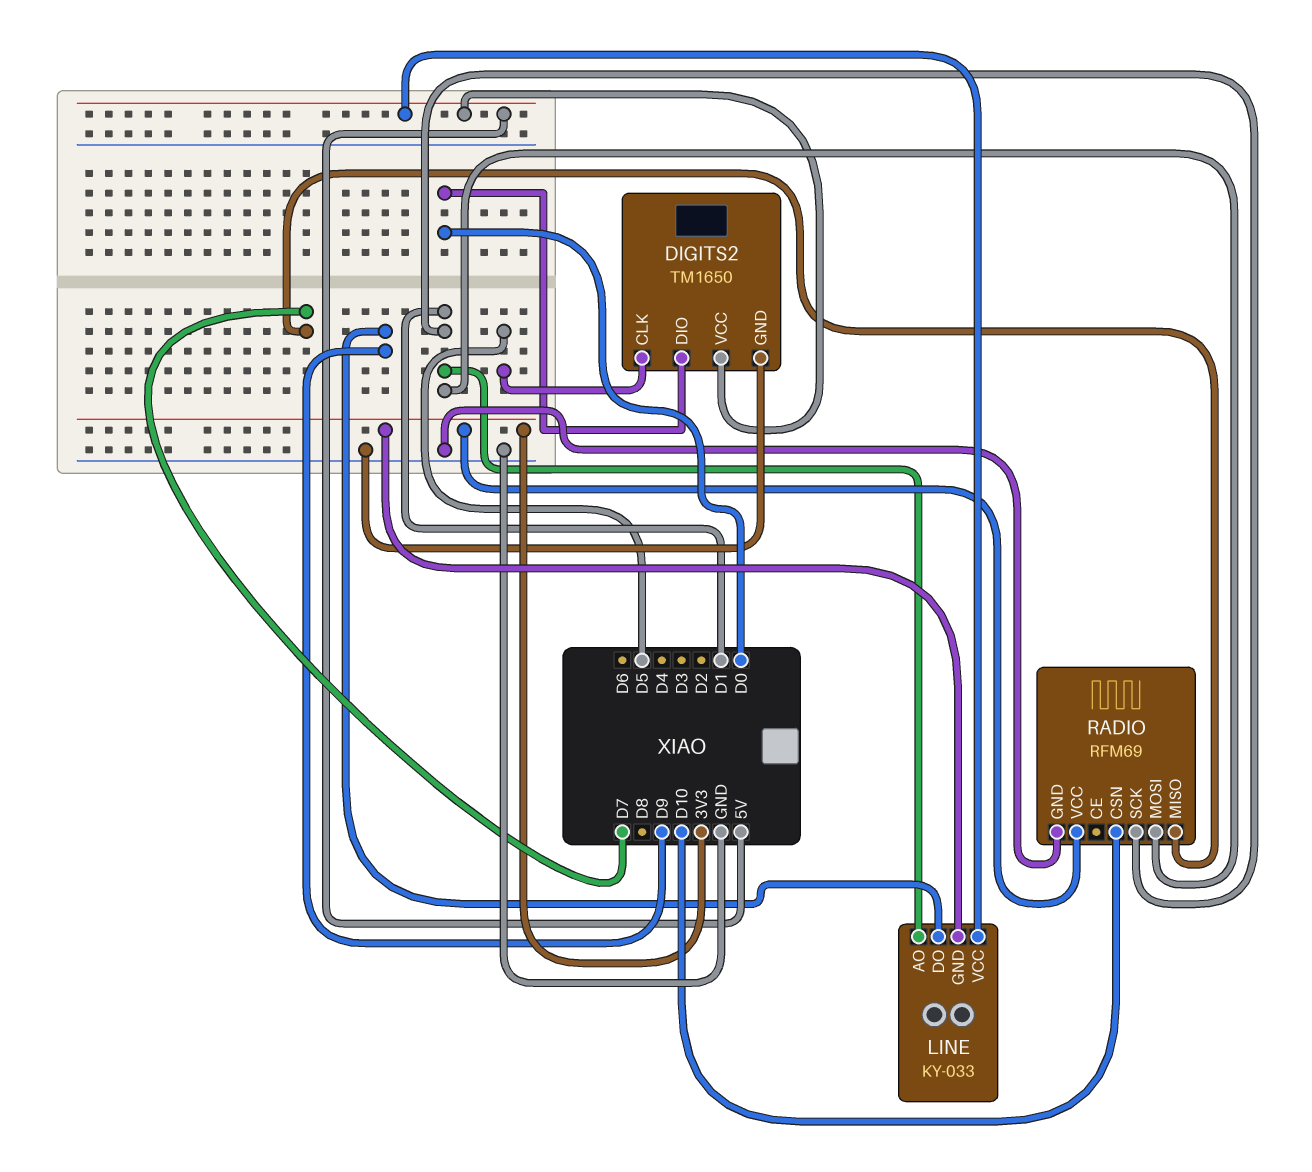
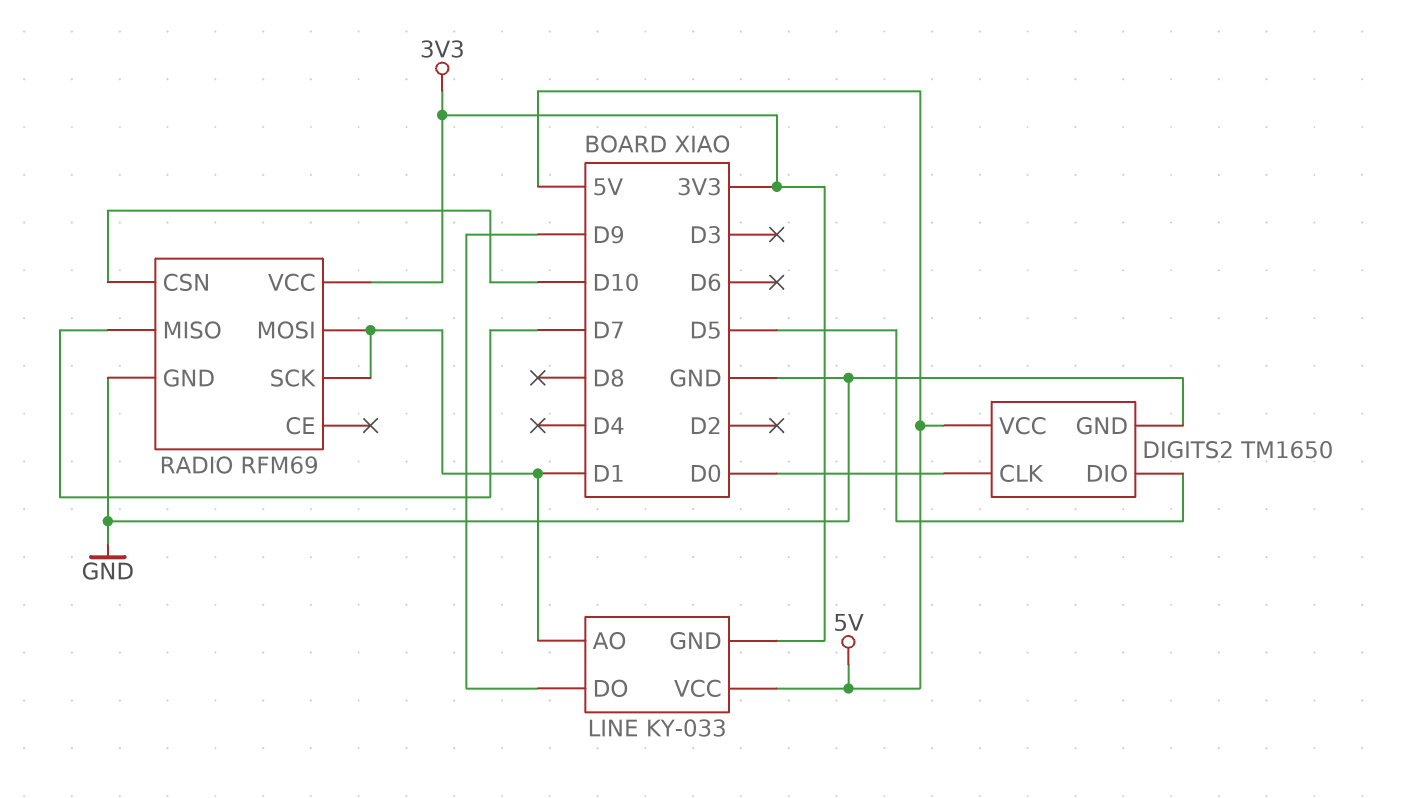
DIGITS2 pin CLK: D5 -> D0
DIGITS2 pin DIO: D0 -> D5

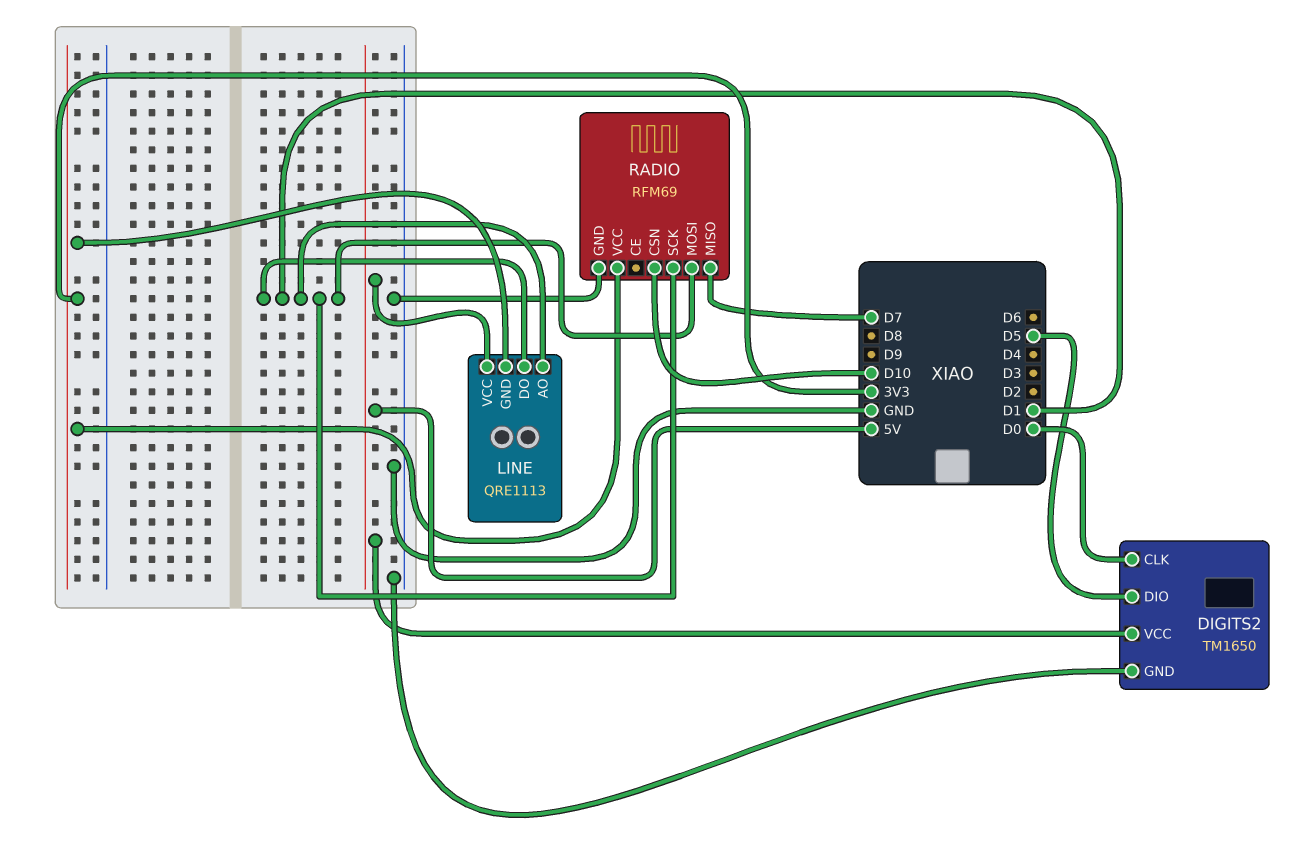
LINE: KY-033 -> QRE1113
LINE pin DO: D9 -> D1

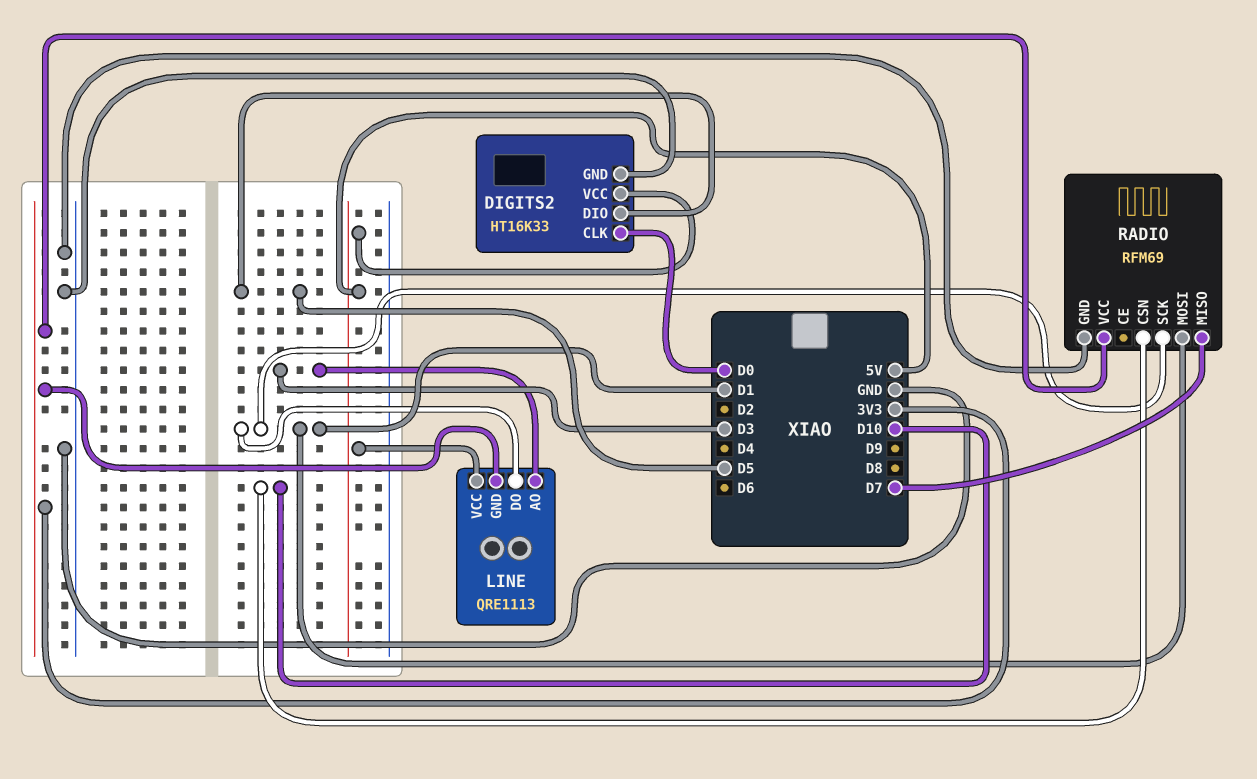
DIGITS2: TM1650 -> HT16K33
LINE pin AO: D1 -> D3

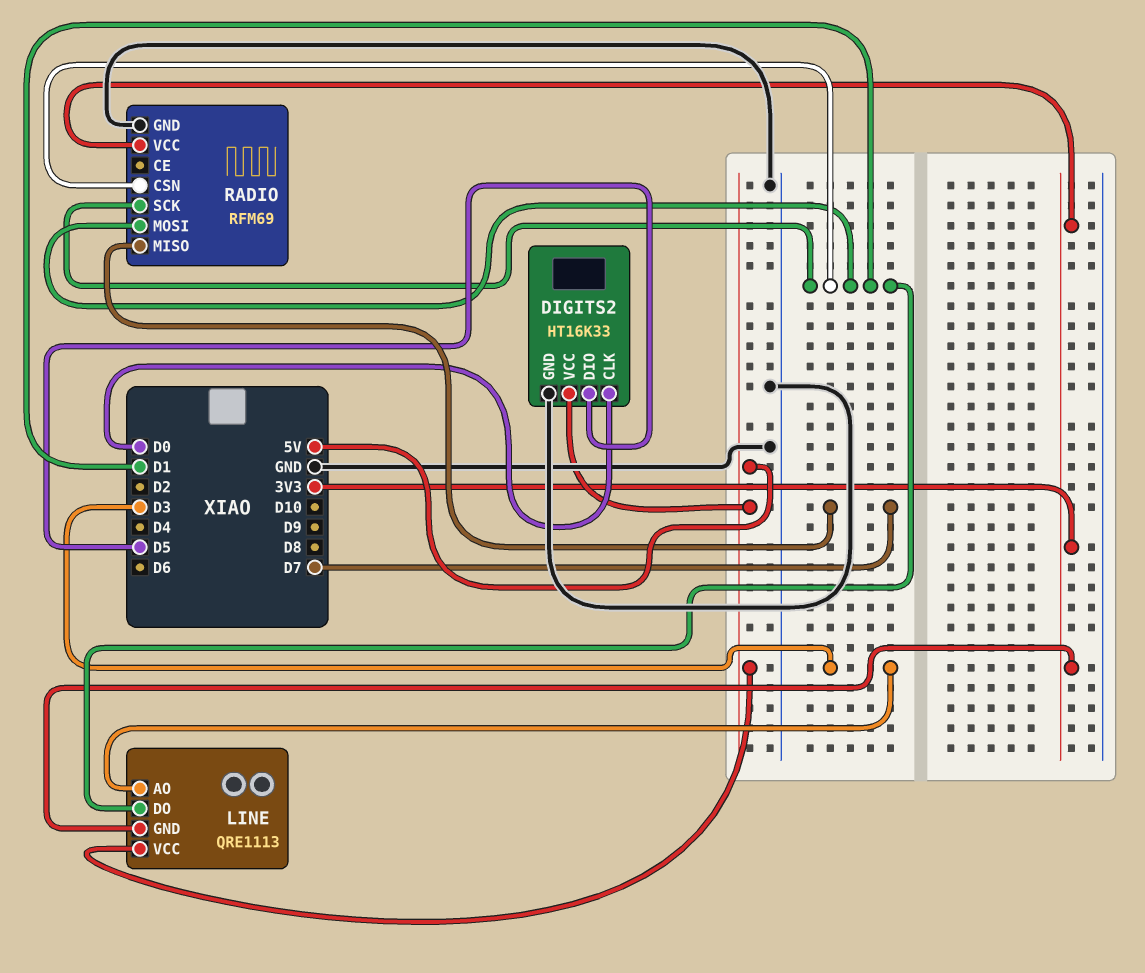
RADIO pin CSN: D10 -> D1

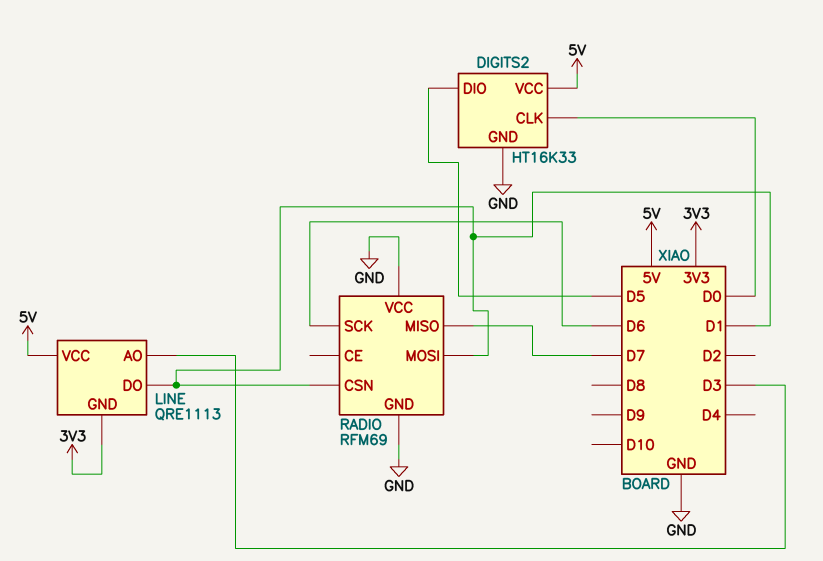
RADIO pin SCK: D1 -> D6
RADIO pin VCC: 3V3 -> GND

